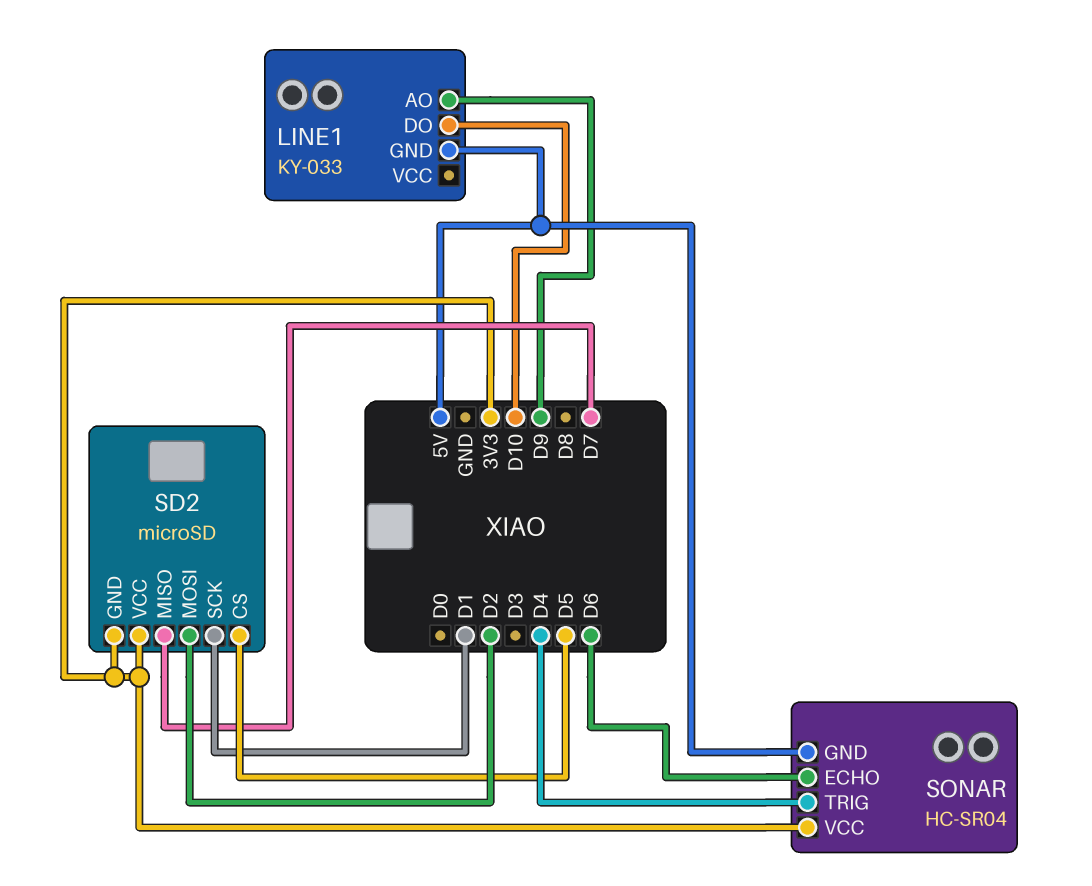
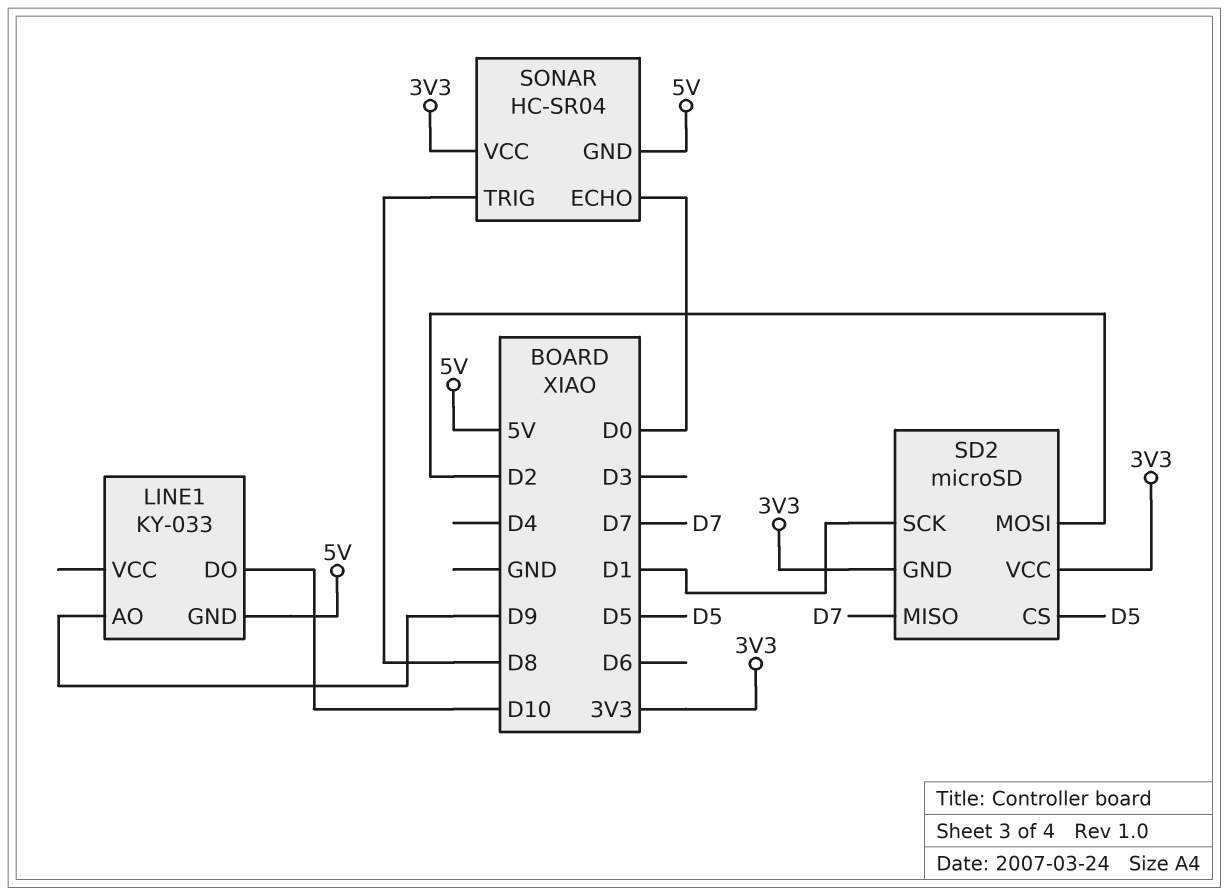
SONAR pin ECHO: D6 -> D0
SONAR pin TRIG: D4 -> D8

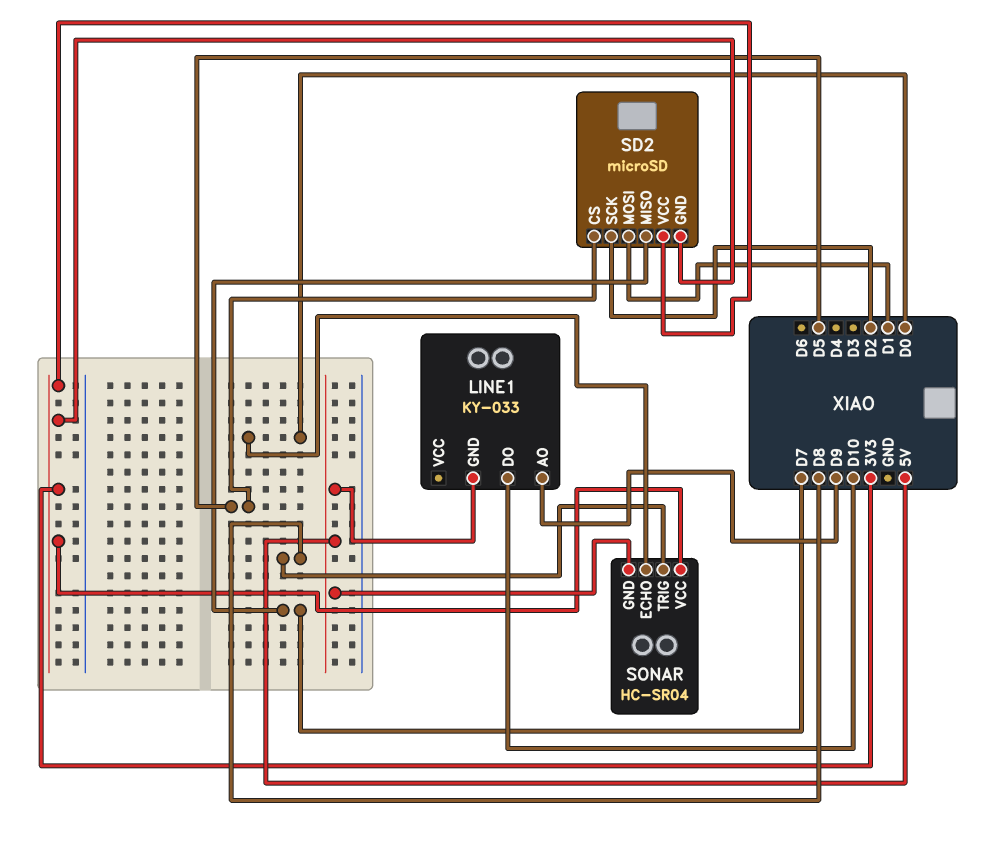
SD2 pin MOSI: D2 -> D1
SD2 pin SCK: D1 -> D2

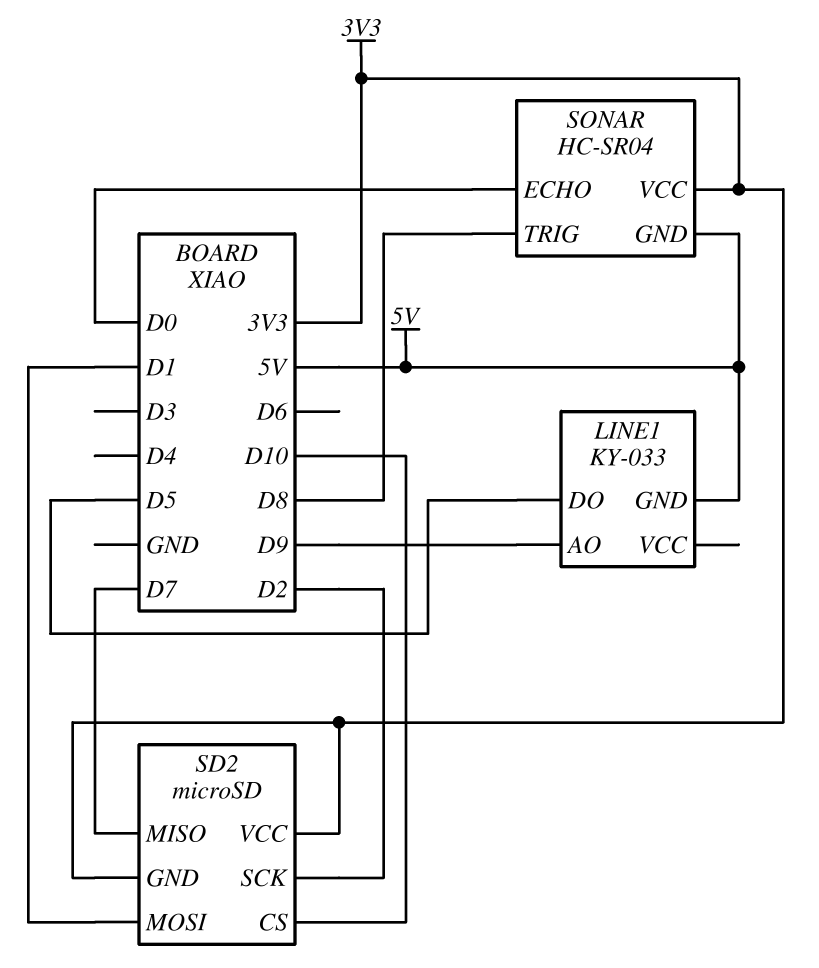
LINE1 pin DO: D10 -> D5
SD2 pin CS: D5 -> D10

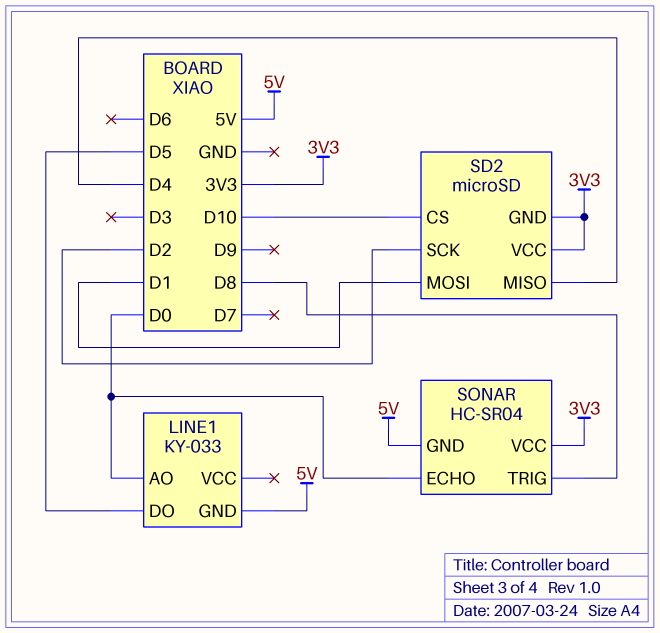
LINE1 pin AO: D9 -> D0
SD2 pin MISO: D7 -> D4

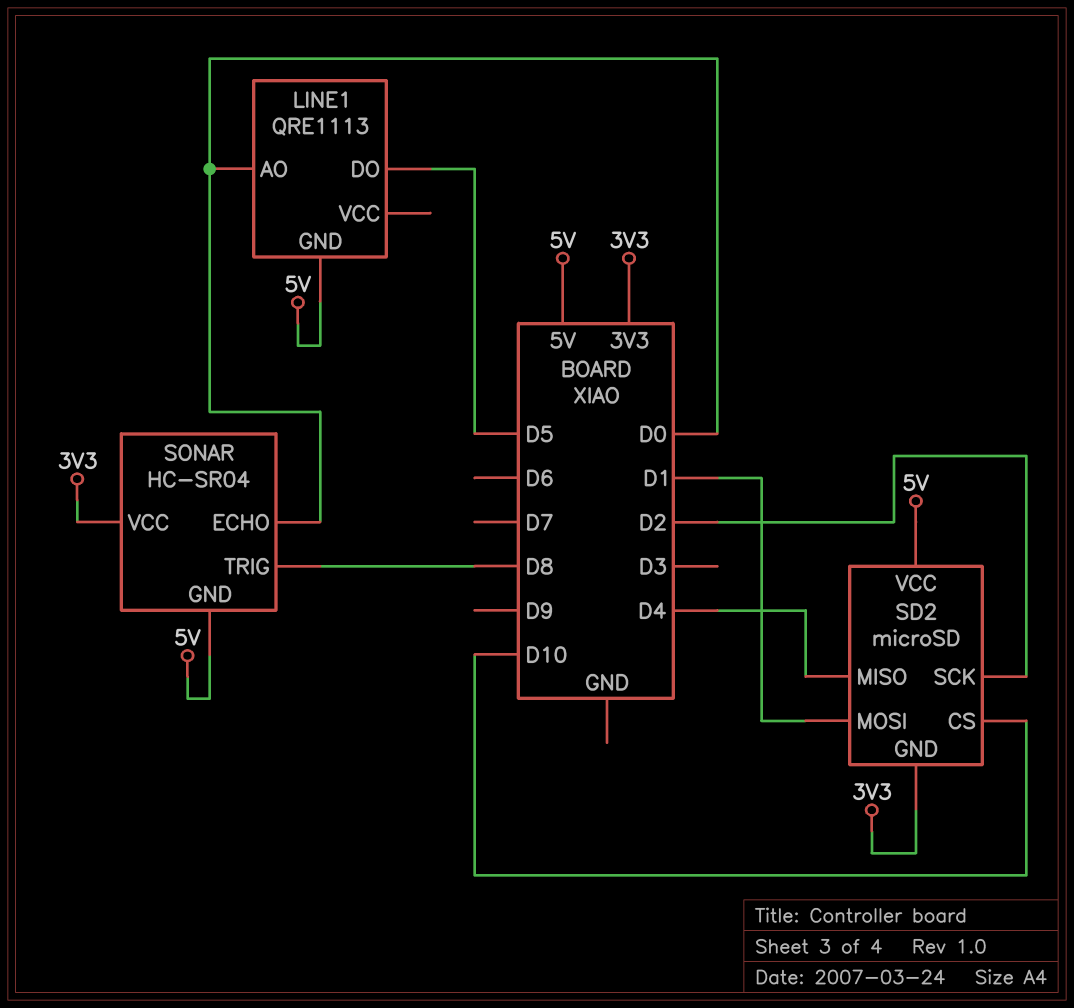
LINE1: KY-033 -> QRE1113
SD2 pin VCC: 3V3 -> 5V

